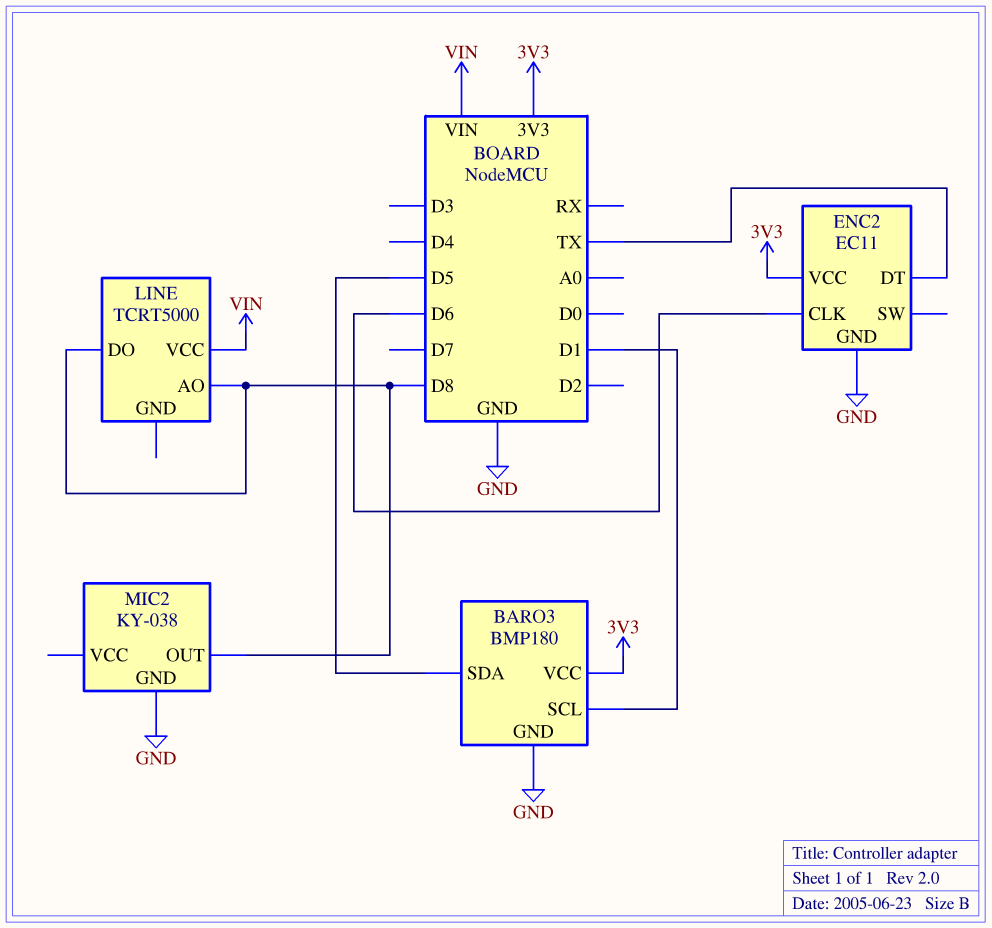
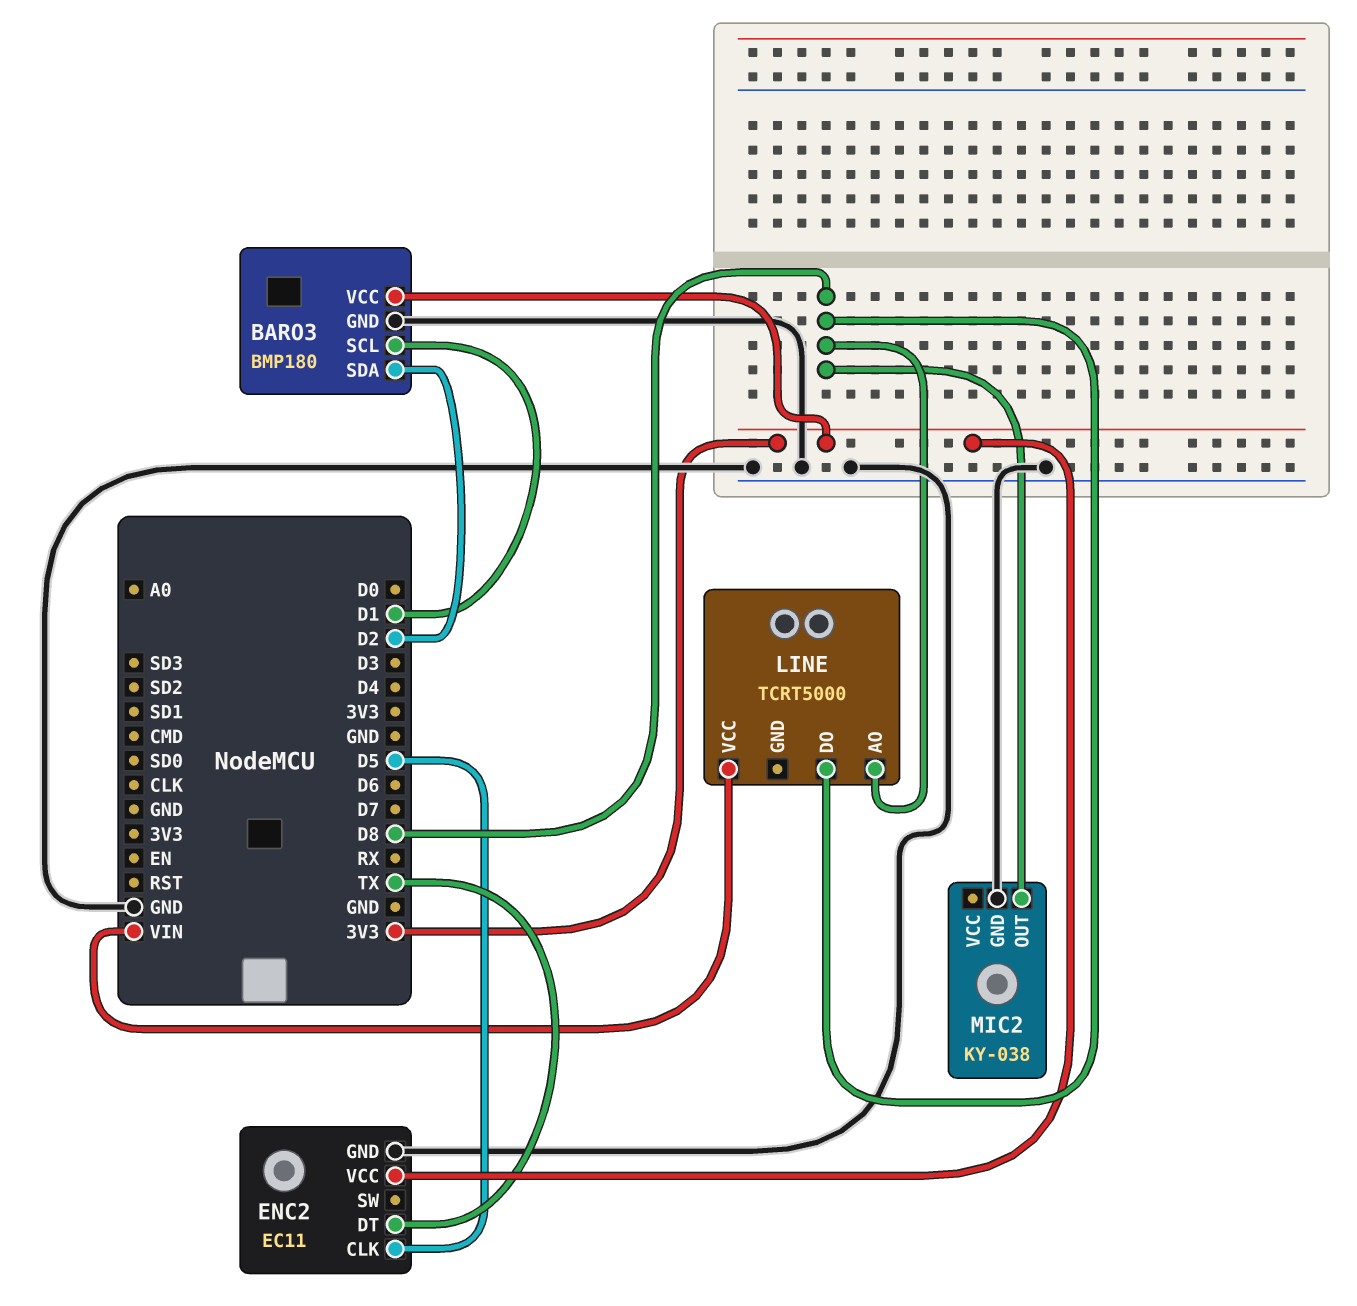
BARO3 pin SDA: D5 -> D2
ENC2 pin CLK: D6 -> D5

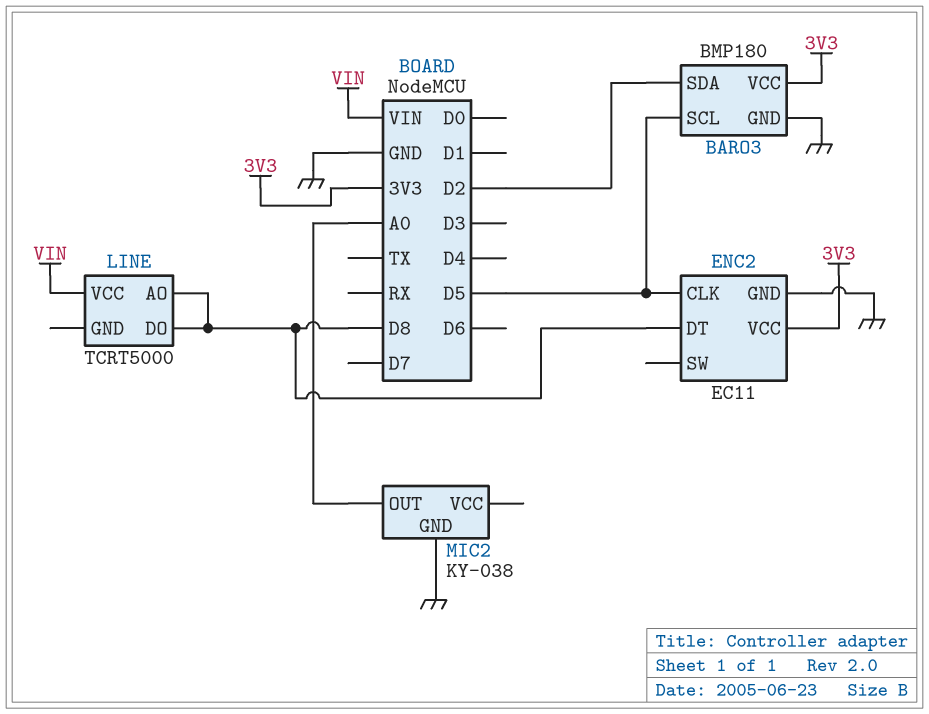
BARO3 pin SCL: D1 -> D5
ENC2 pin DT: TX -> D8
MIC2 pin OUT: D8 -> A0

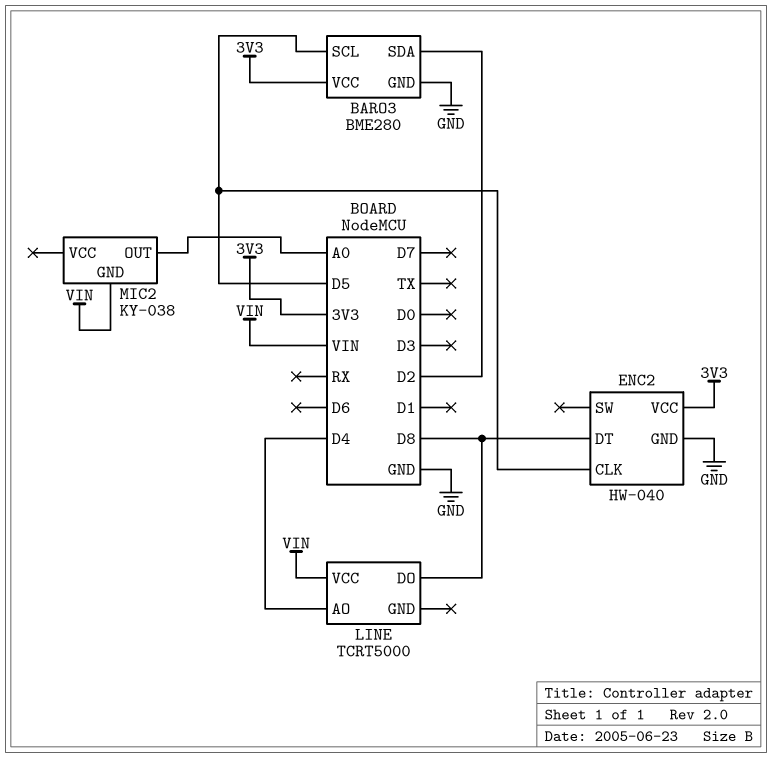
BARO3: BMP180 -> BME280
ENC2: EC11 -> HW-040
LINE pin AO: D8 -> D4
MIC2 pin GND: GND -> VIN

